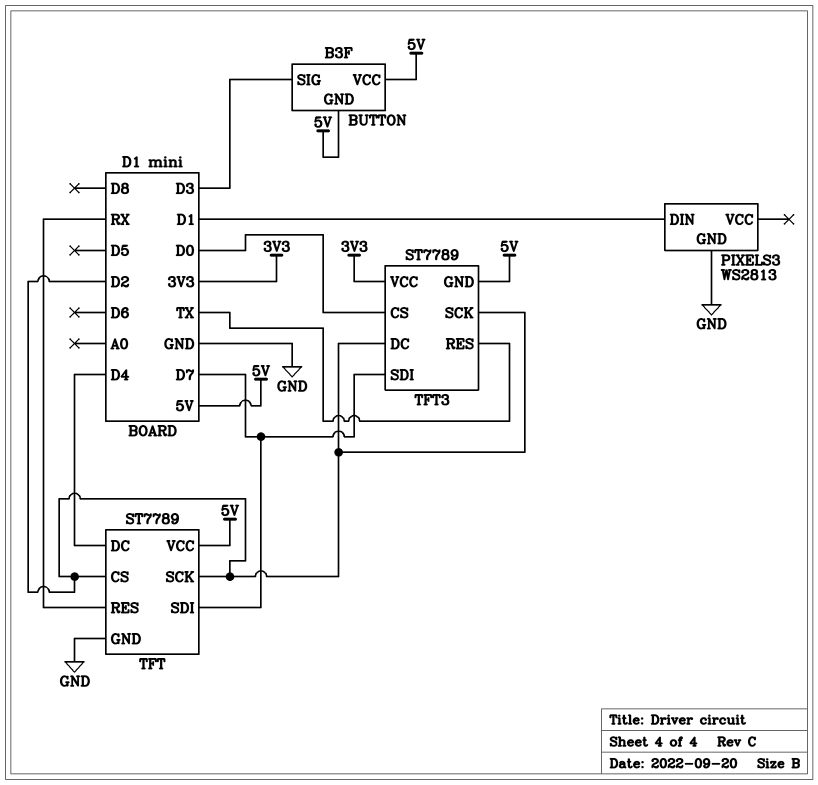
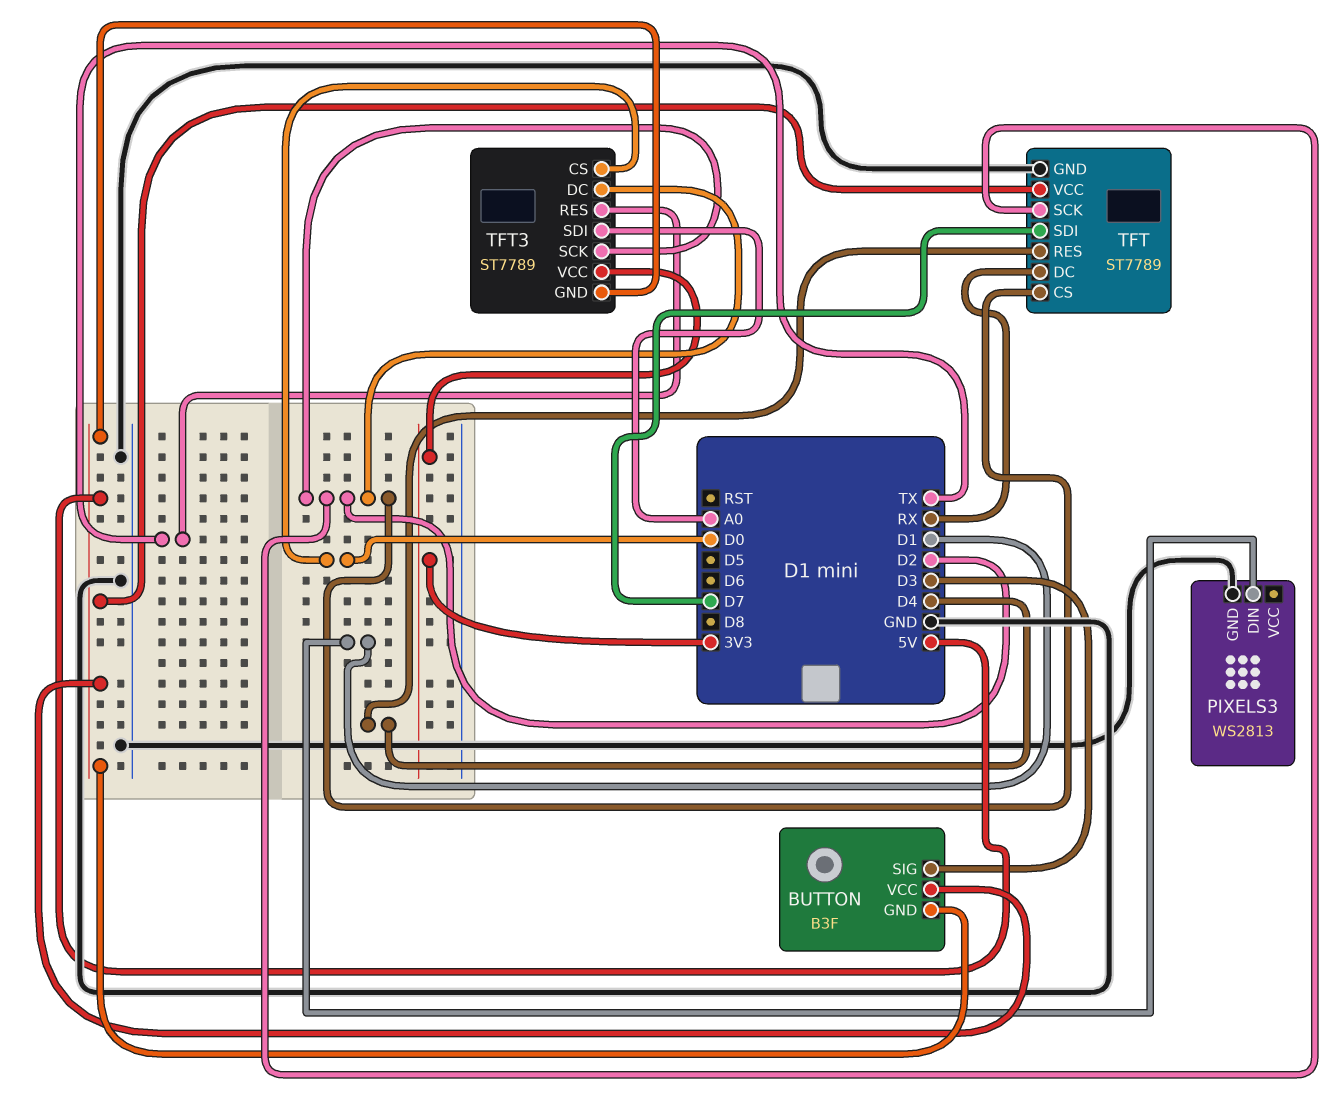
TFT pin DC: D4 -> RX
TFT pin RES: RX -> D4
TFT3 pin SDI: D7 -> A0

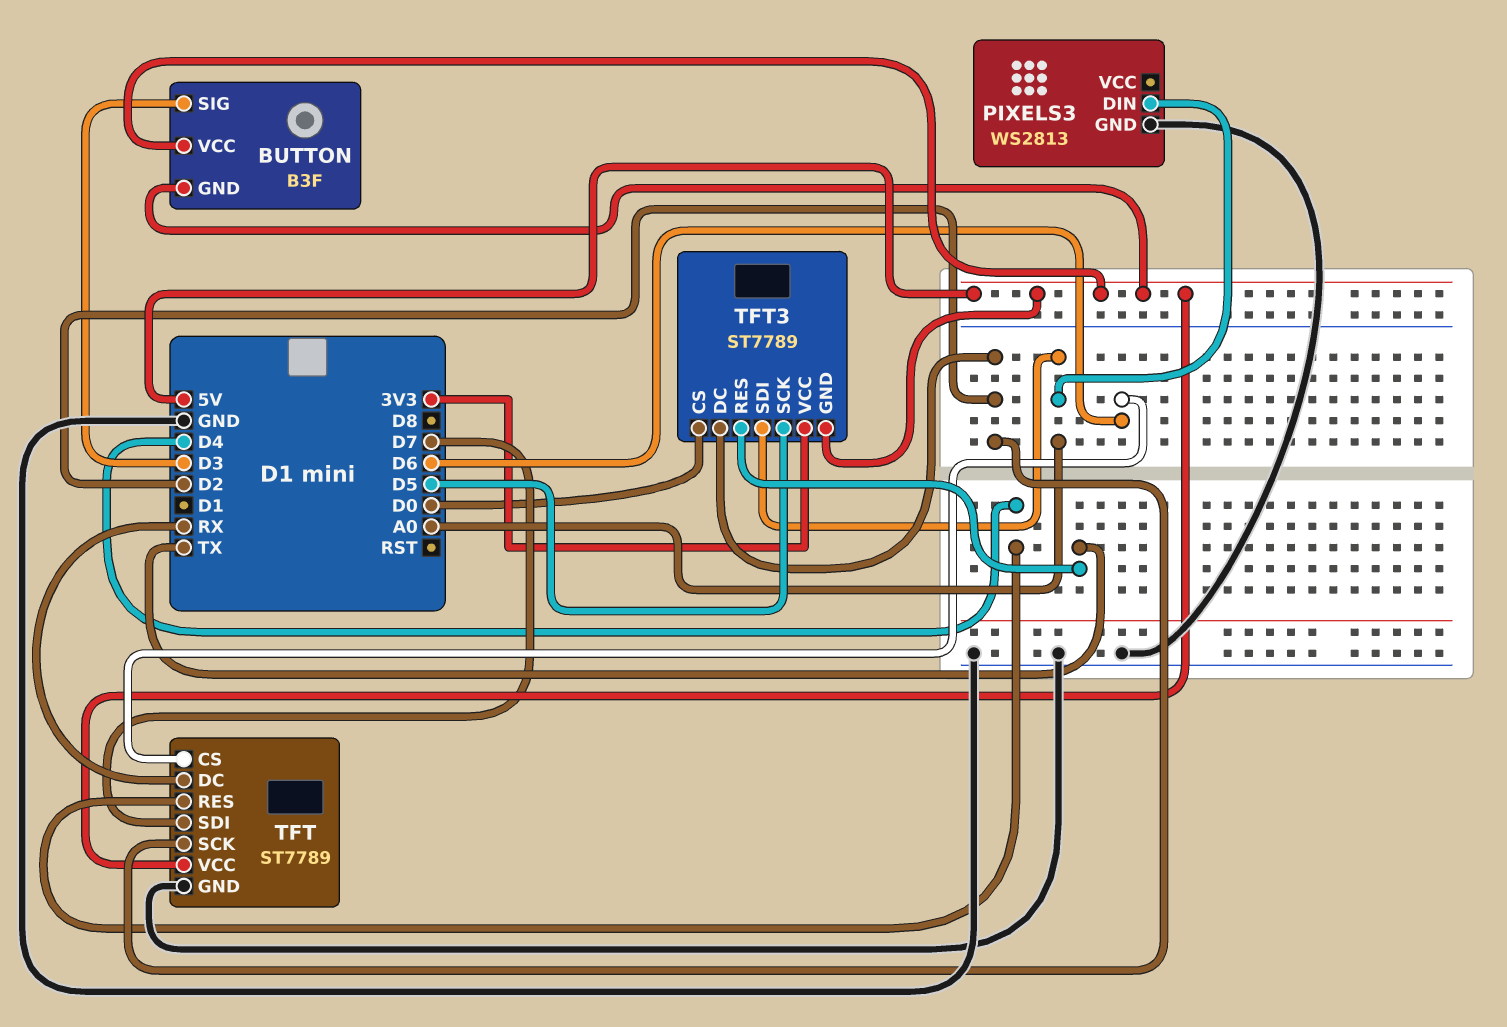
PIXELS3 pin DIN: D1 -> A0
TFT pin CS: D2 -> D6
TFT3 pin SCK: D2 -> D5

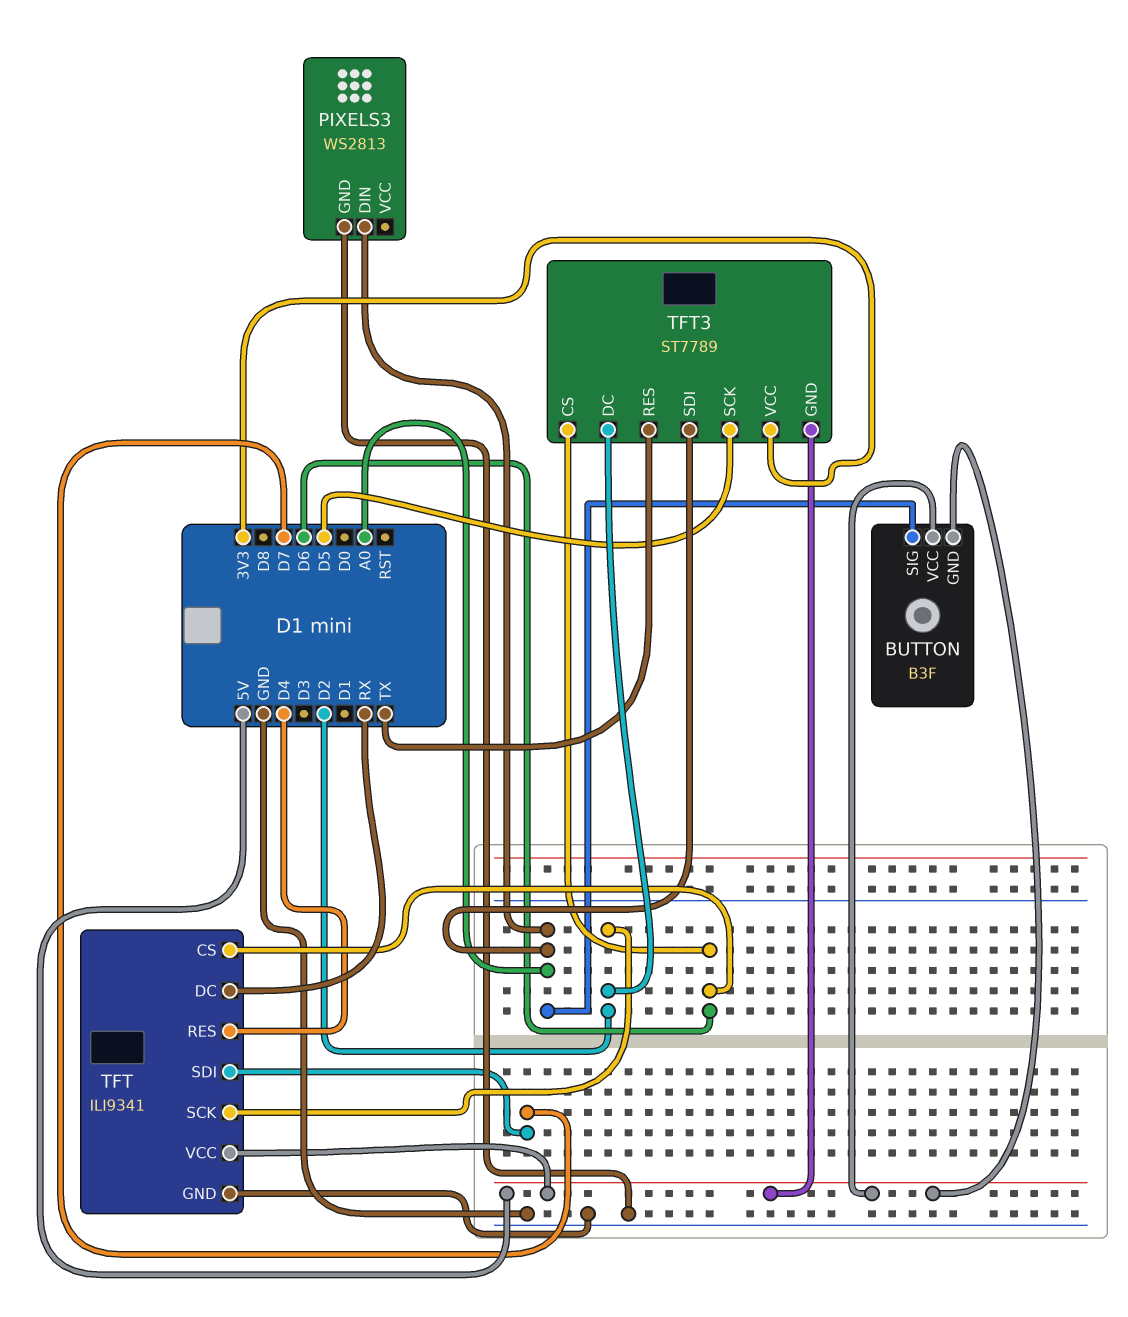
BUTTON pin SIG: D3 -> A0
TFT: ST7789 -> ILI9341
TFT3 pin CS: D0 -> D6

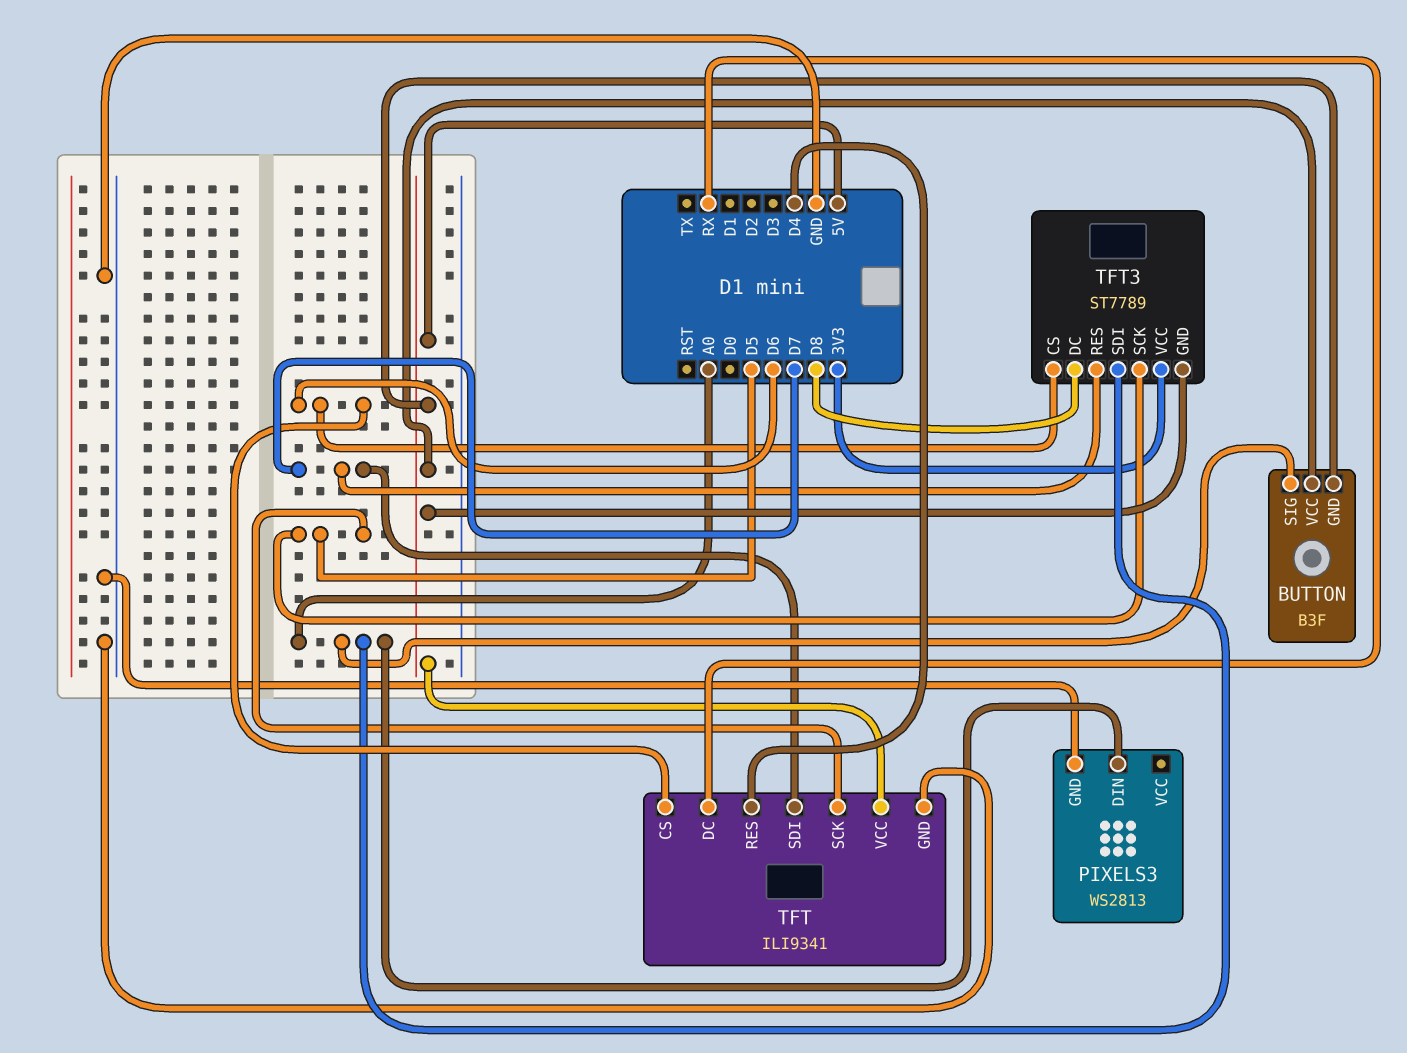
TFT pin SCK: D2 -> D5
TFT3 pin DC: D2 -> D8
TFT3 pin RES: TX -> D7

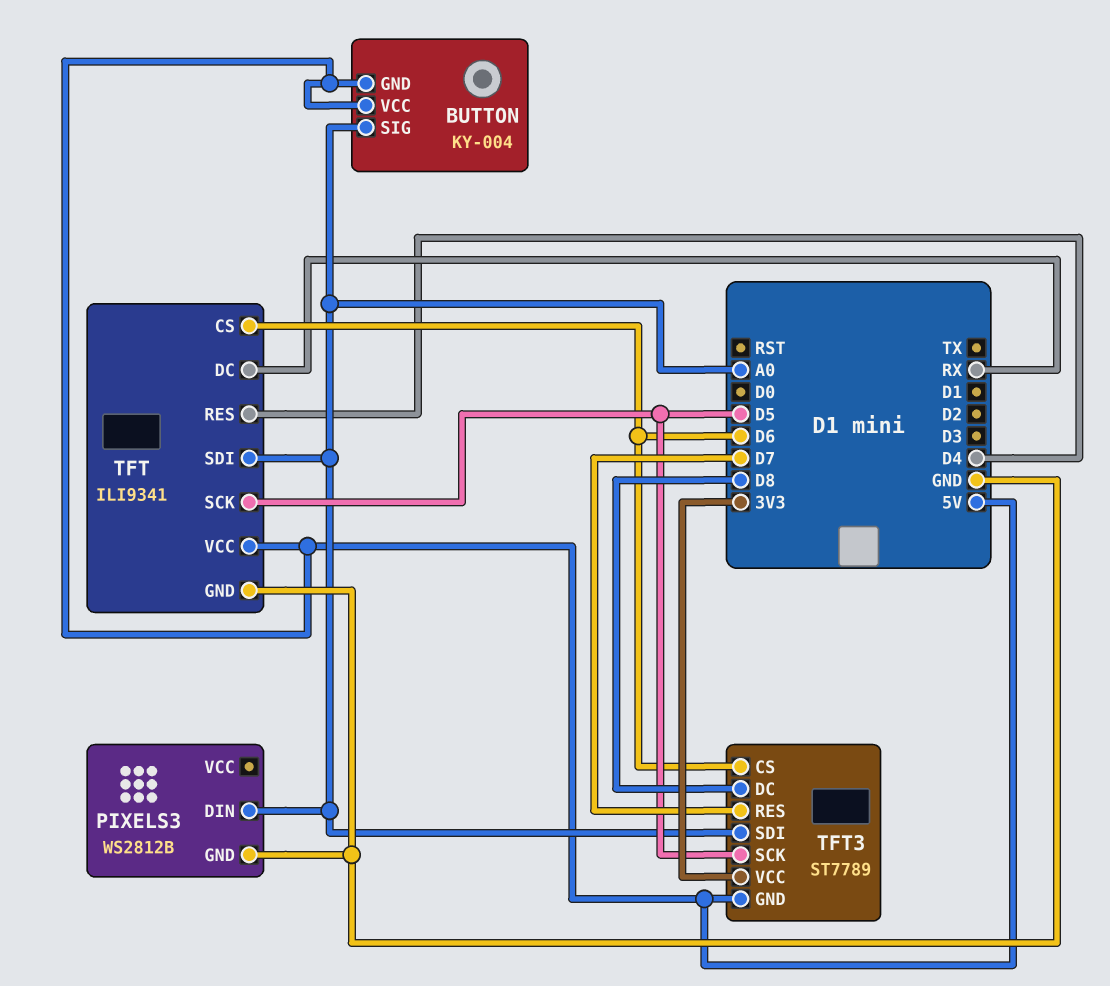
BUTTON: B3F -> KY-004
PIXELS3: WS2813 -> WS2812B
TFT pin SDI: D7 -> A0

